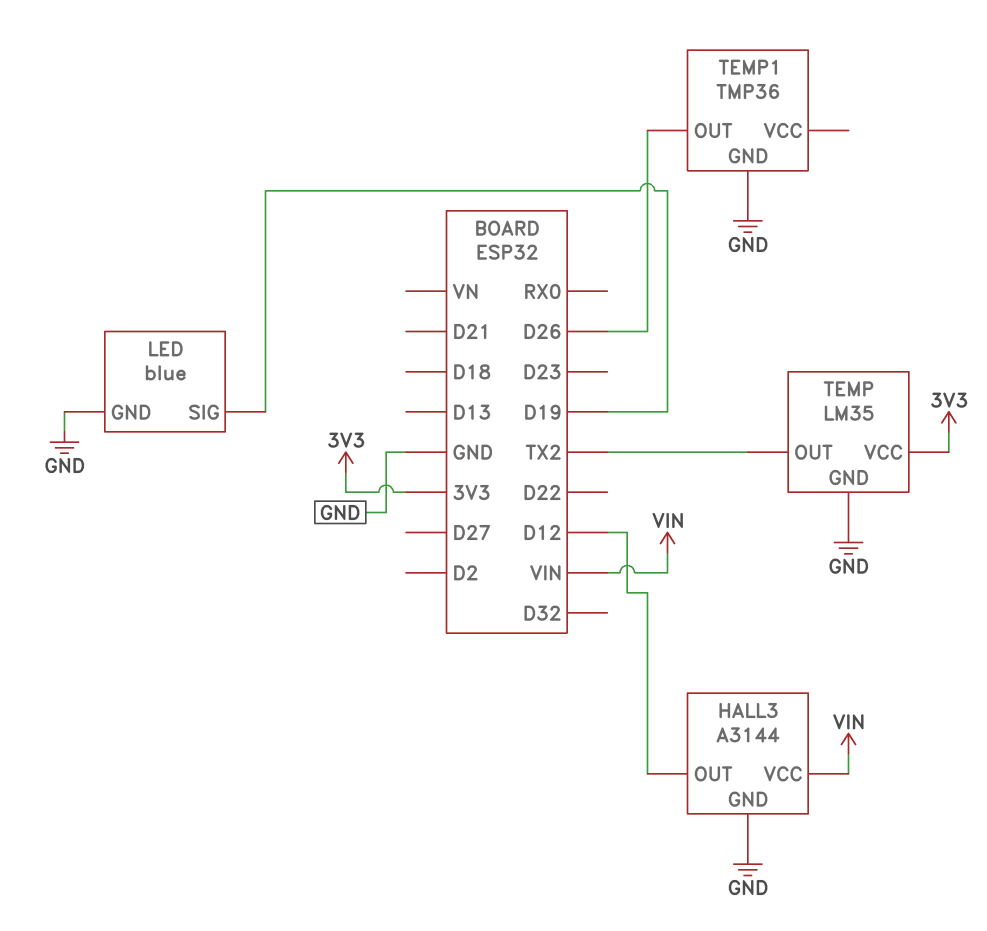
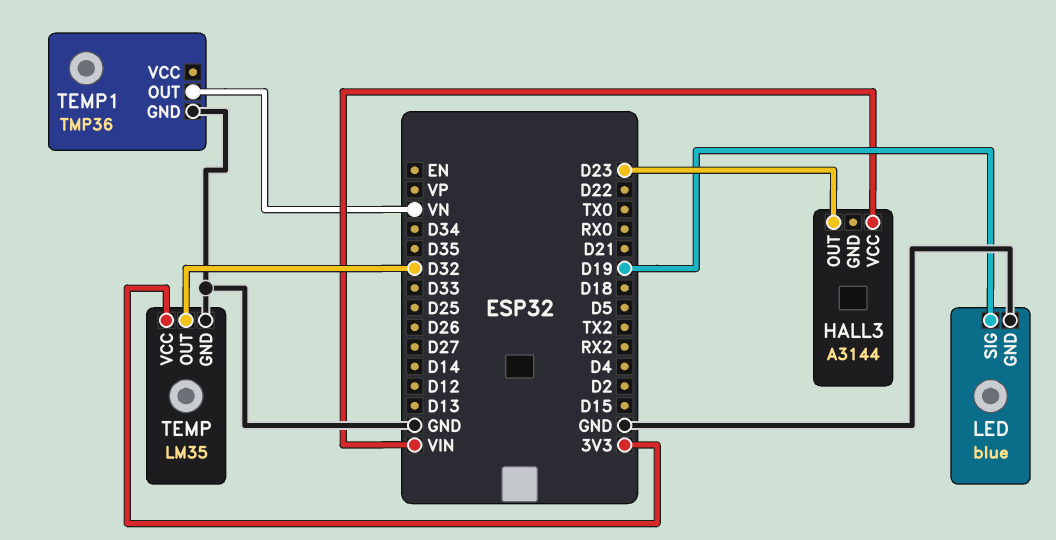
HALL3 pin GND: GND -> none
HALL3 pin OUT: D12 -> D23
TEMP pin OUT: TX2 -> D32
TEMP1 pin OUT: D26 -> VN

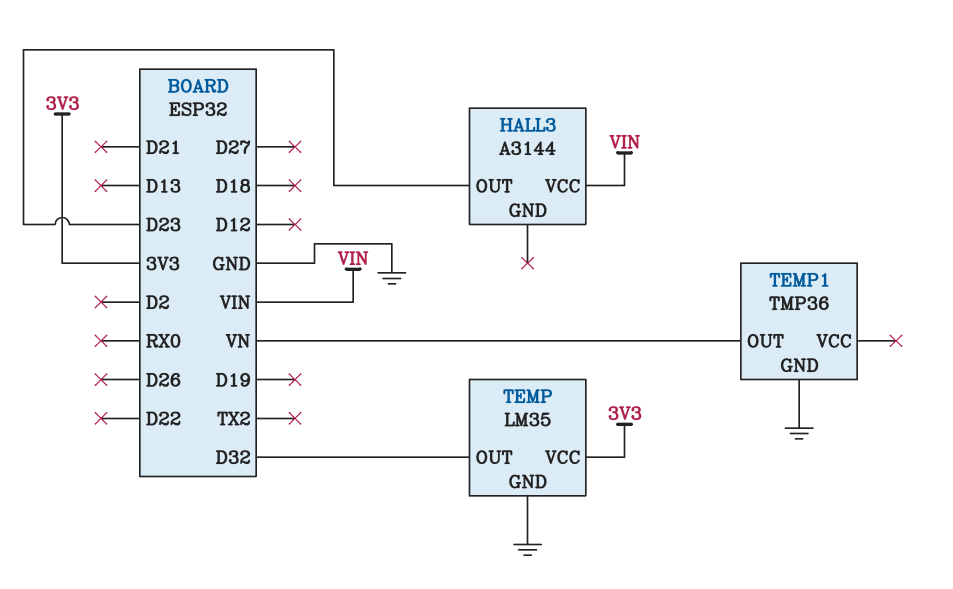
LED: blue -> none
LED pin GND: GND -> none
LED pin SIG: D19 -> none

